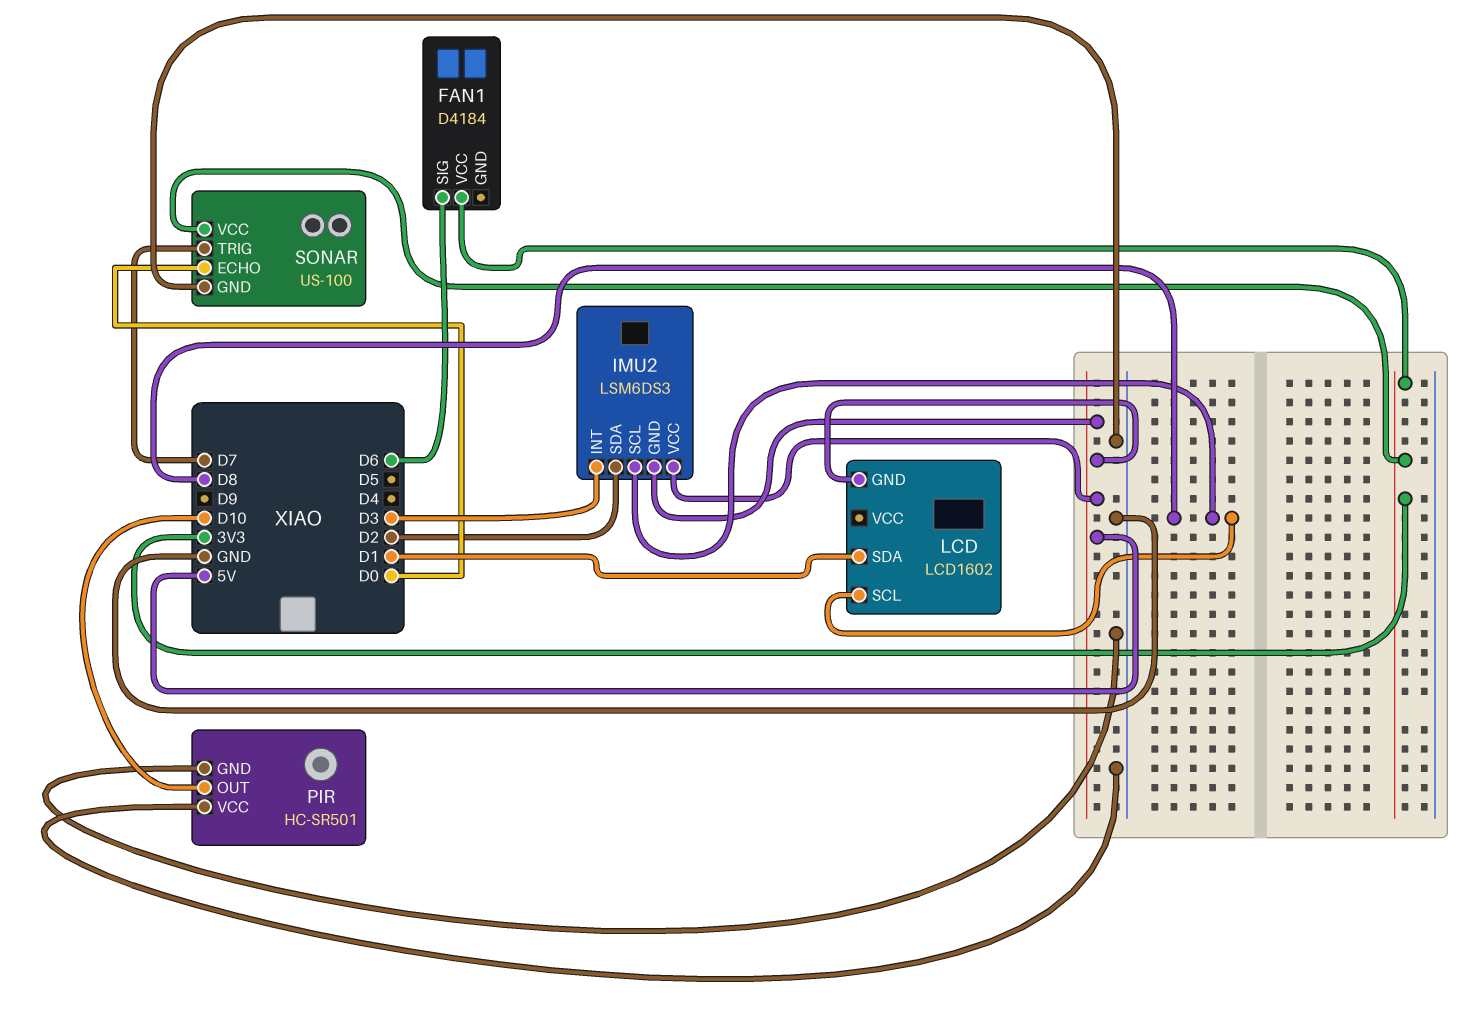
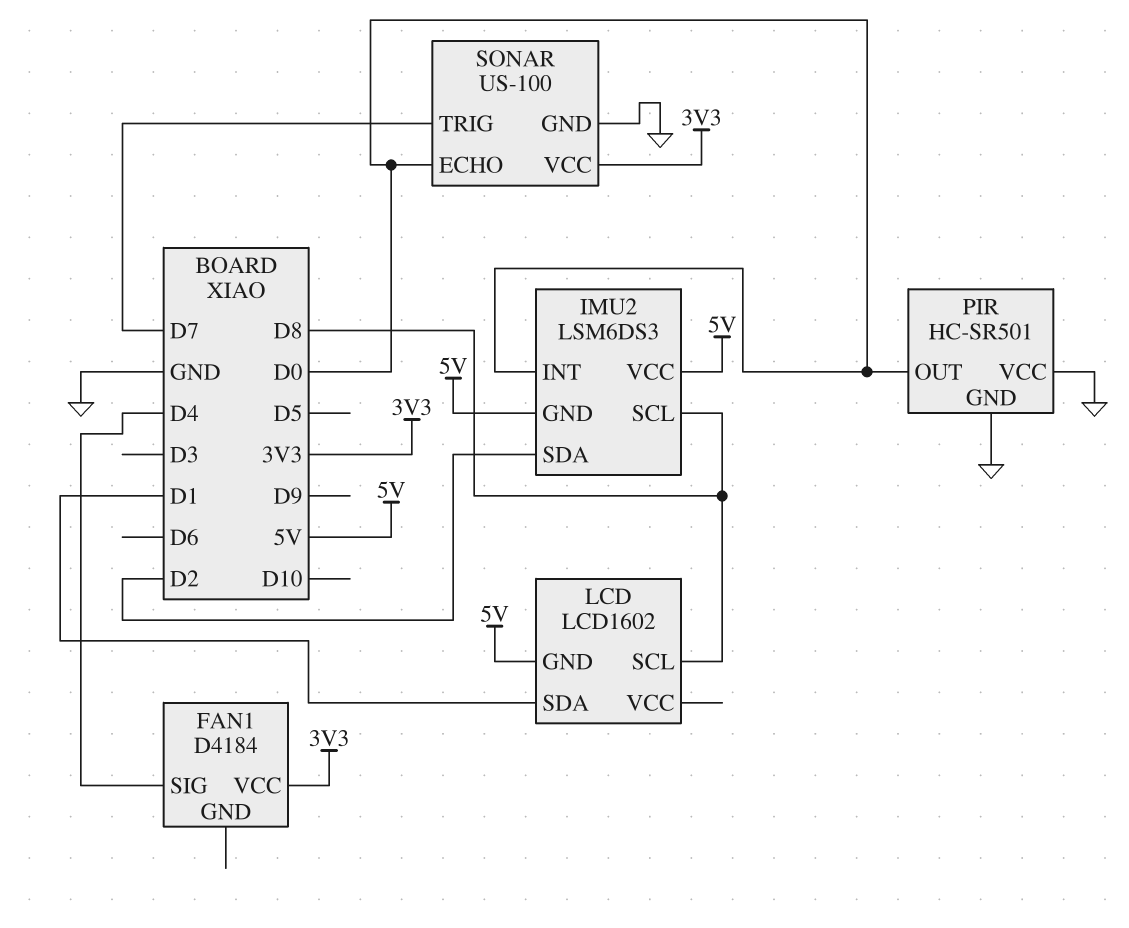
FAN1 pin SIG: D6 -> D4
IMU2 pin INT: D3 -> D0
PIR pin OUT: D10 -> D0

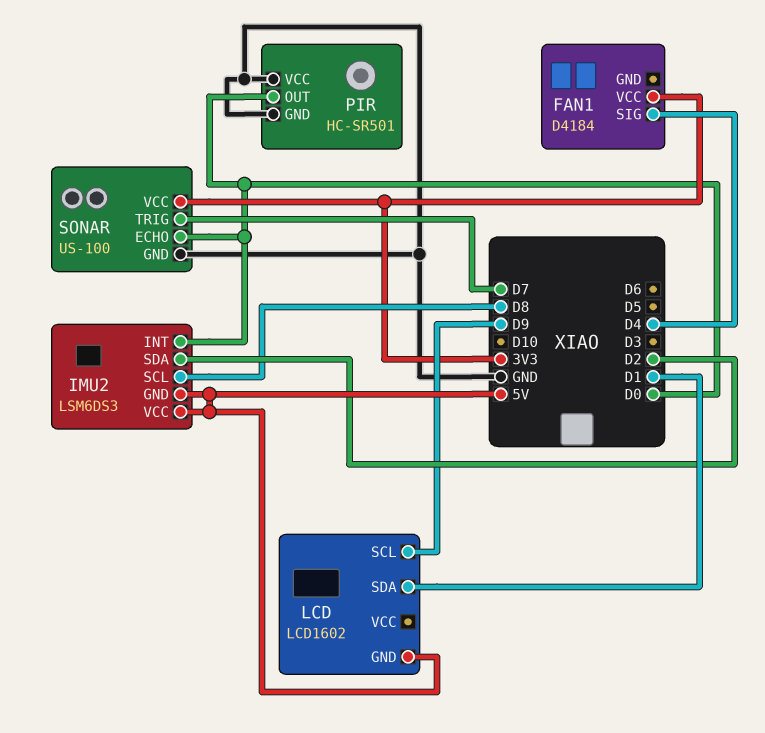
LCD pin SCL: D8 -> D9

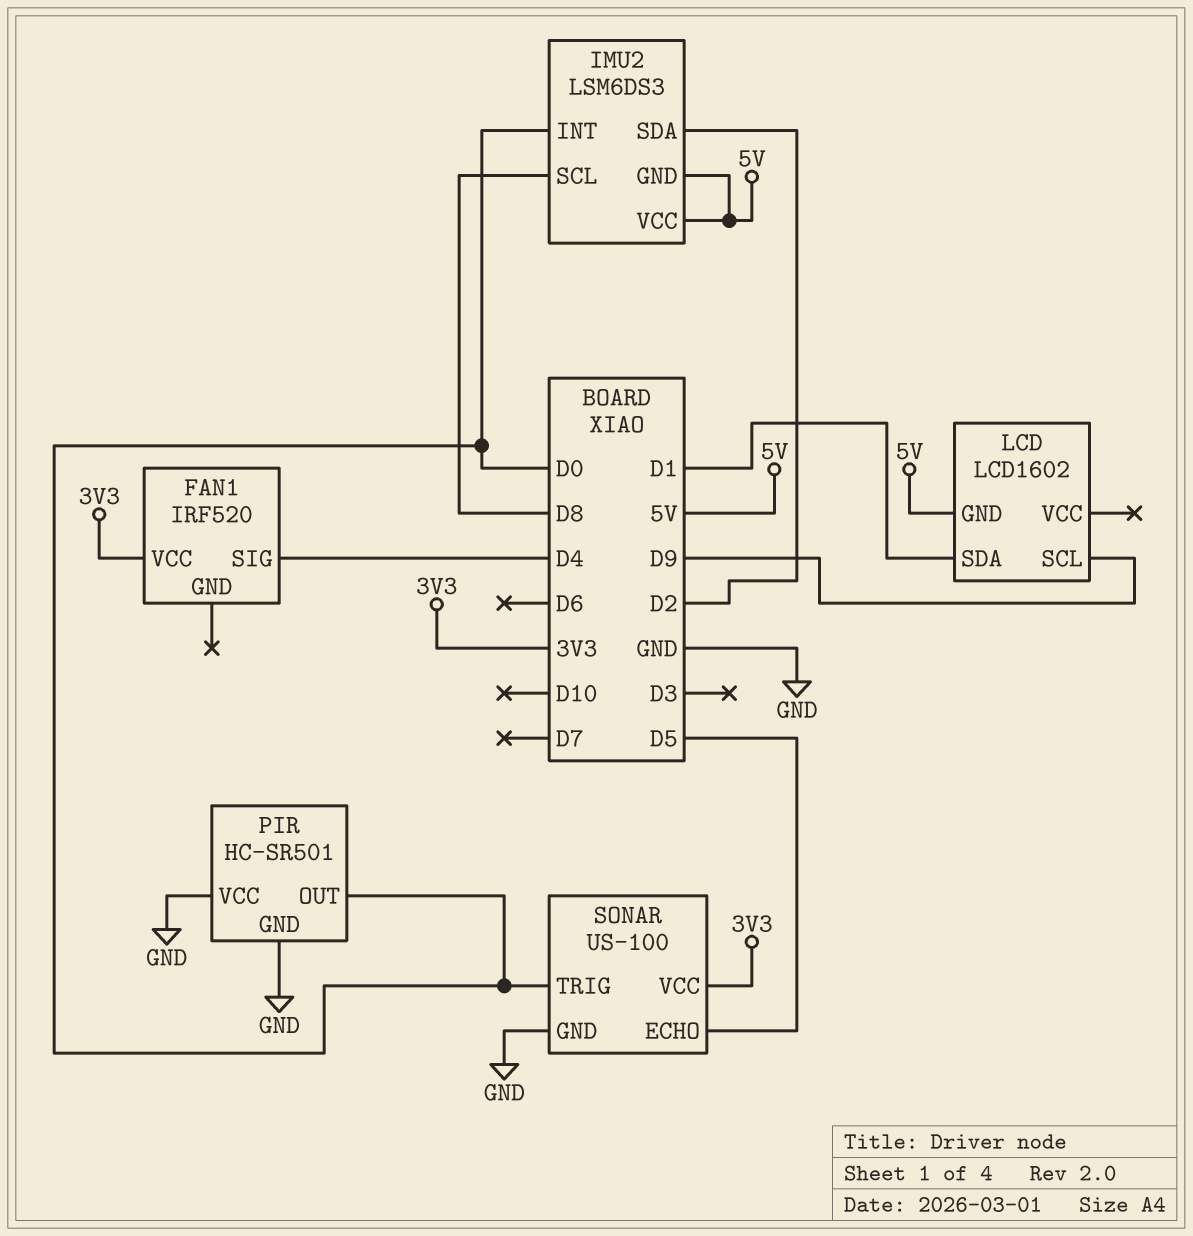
FAN1: D4184 -> IRF520
SONAR pin ECHO: D0 -> D5
SONAR pin TRIG: D7 -> D0

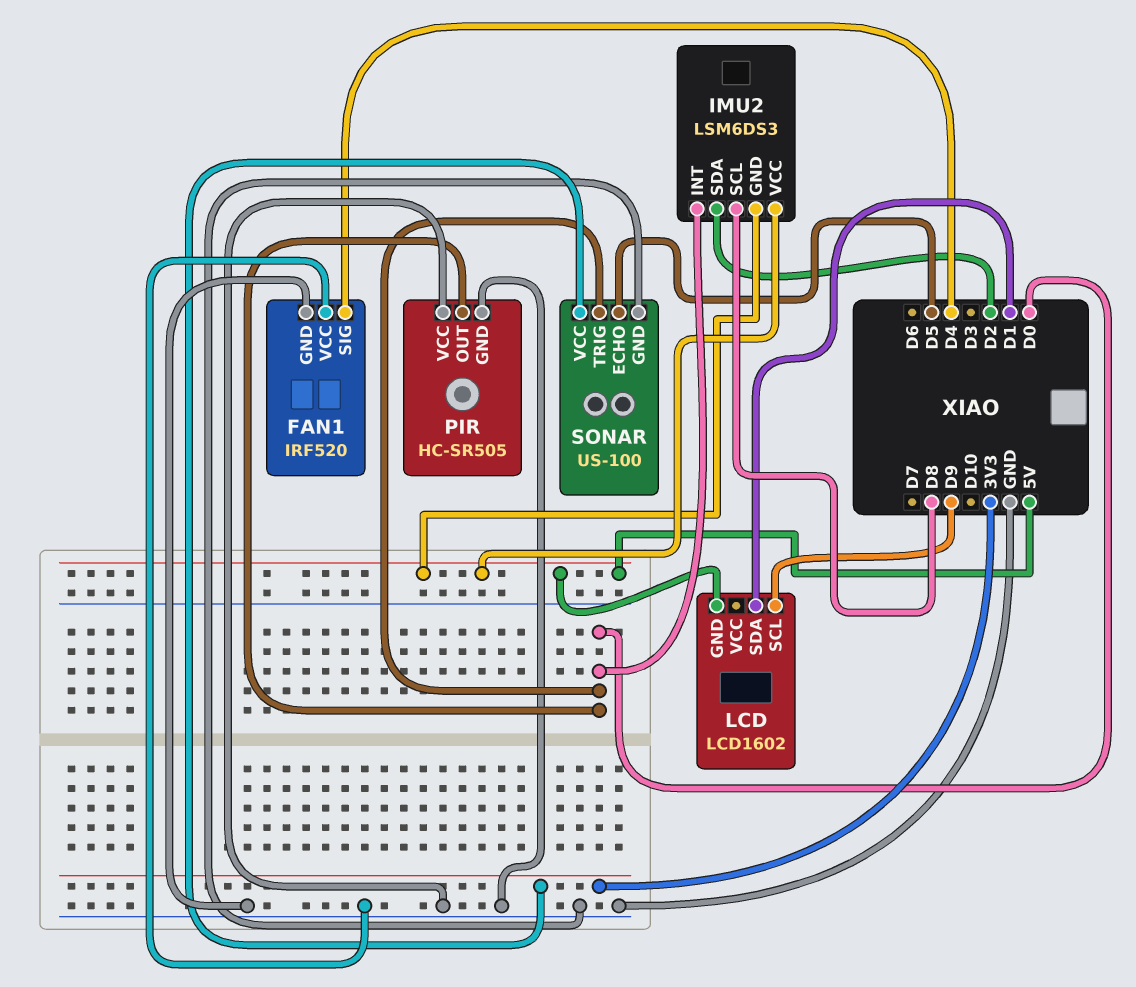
FAN1 pin GND: none -> GND
FAN1 pin VCC: 3V3 -> GND
PIR: HC-SR501 -> HC-SR505

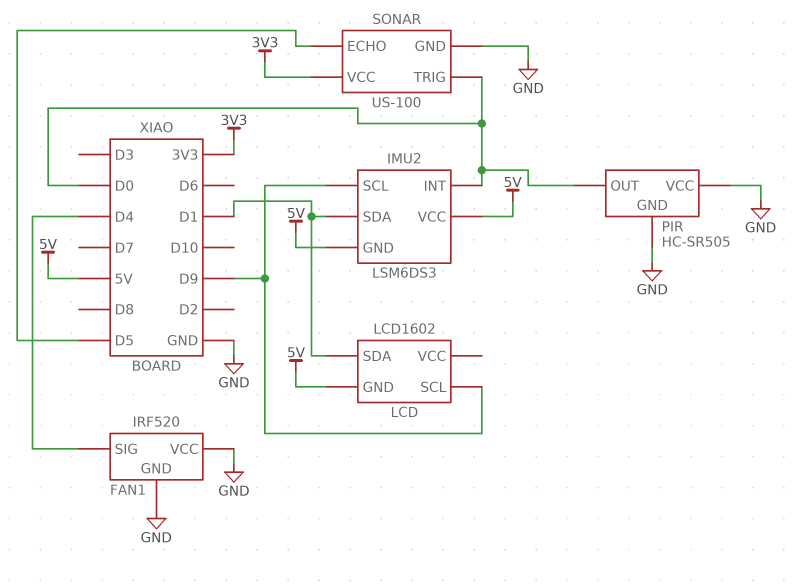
IMU2 pin SCL: D8 -> D9
IMU2 pin SDA: D2 -> D1

